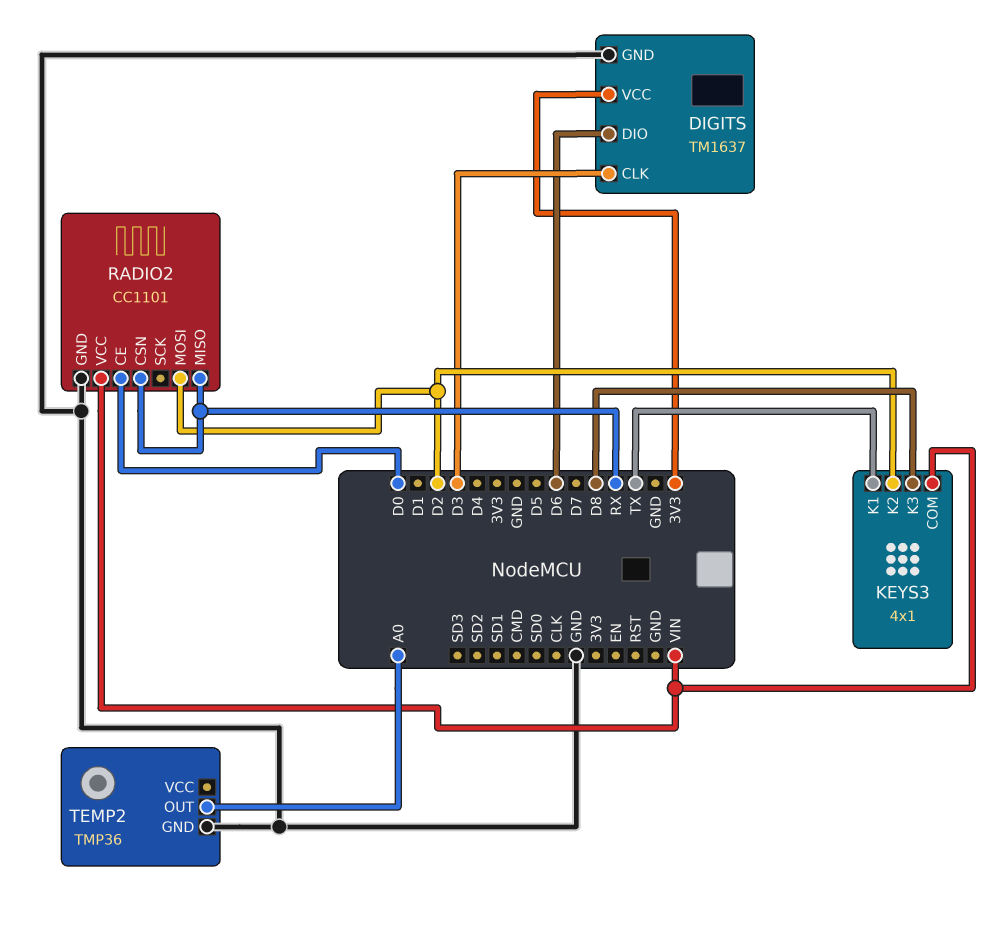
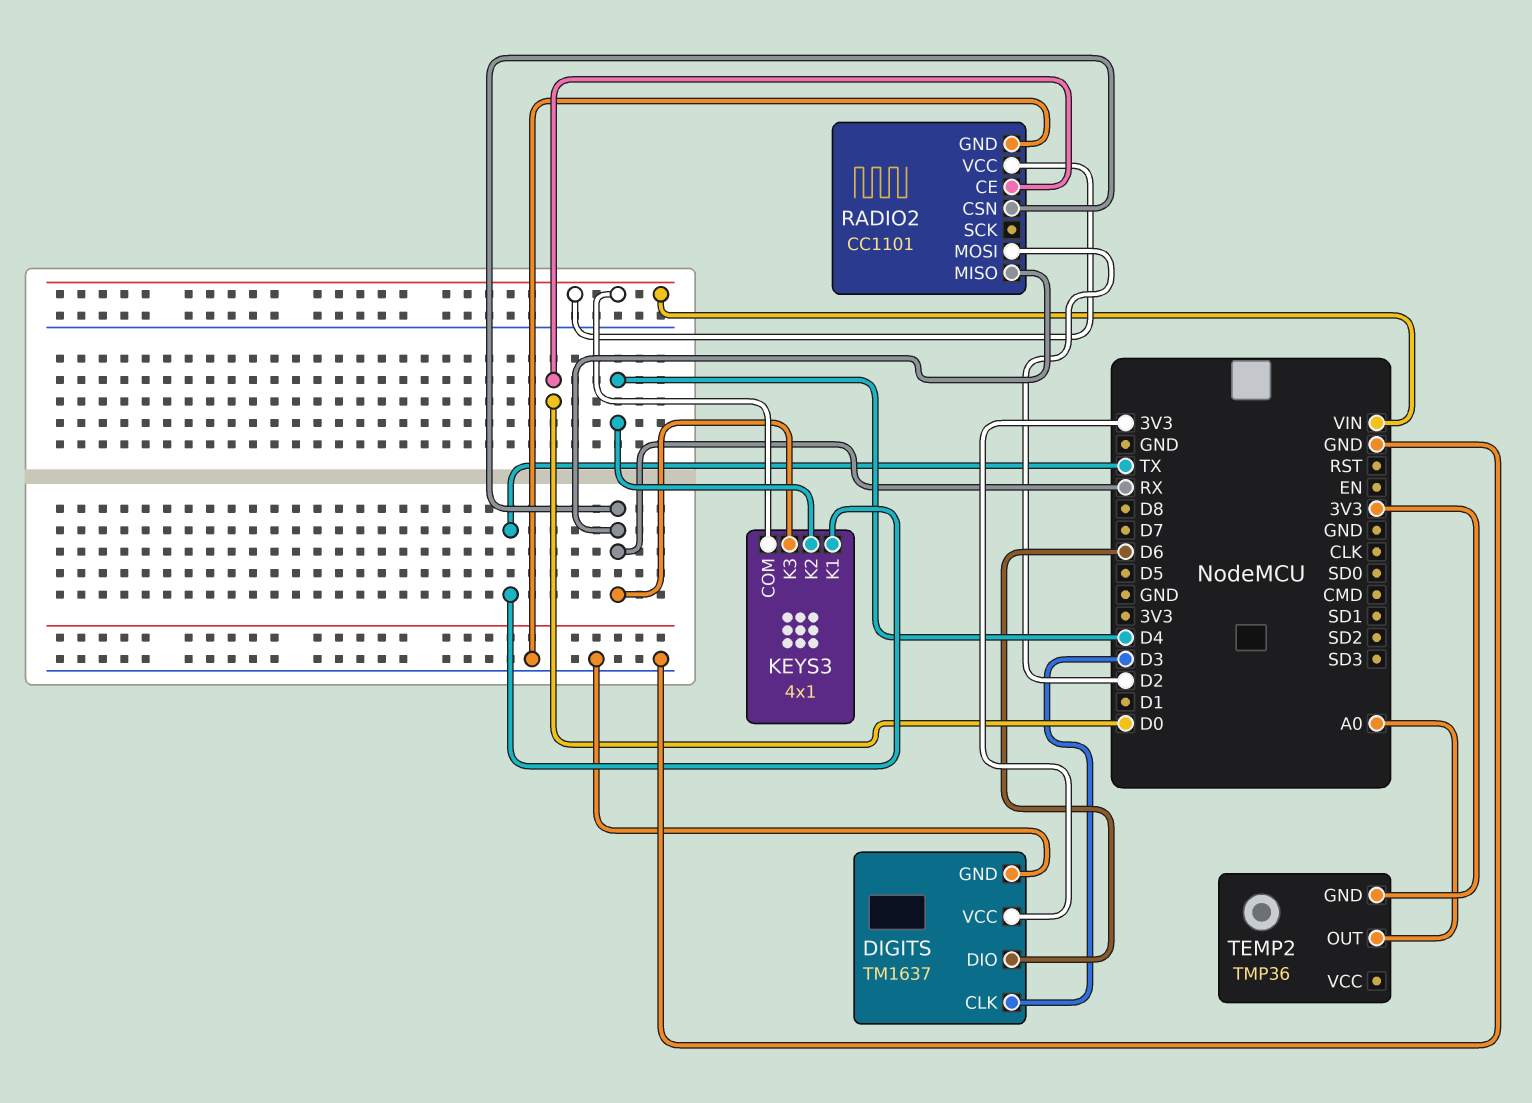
KEYS3 pin K2: D2 -> D4
KEYS3 pin K3: D8 -> RX
TEMP2 pin GND: GND -> 3V3

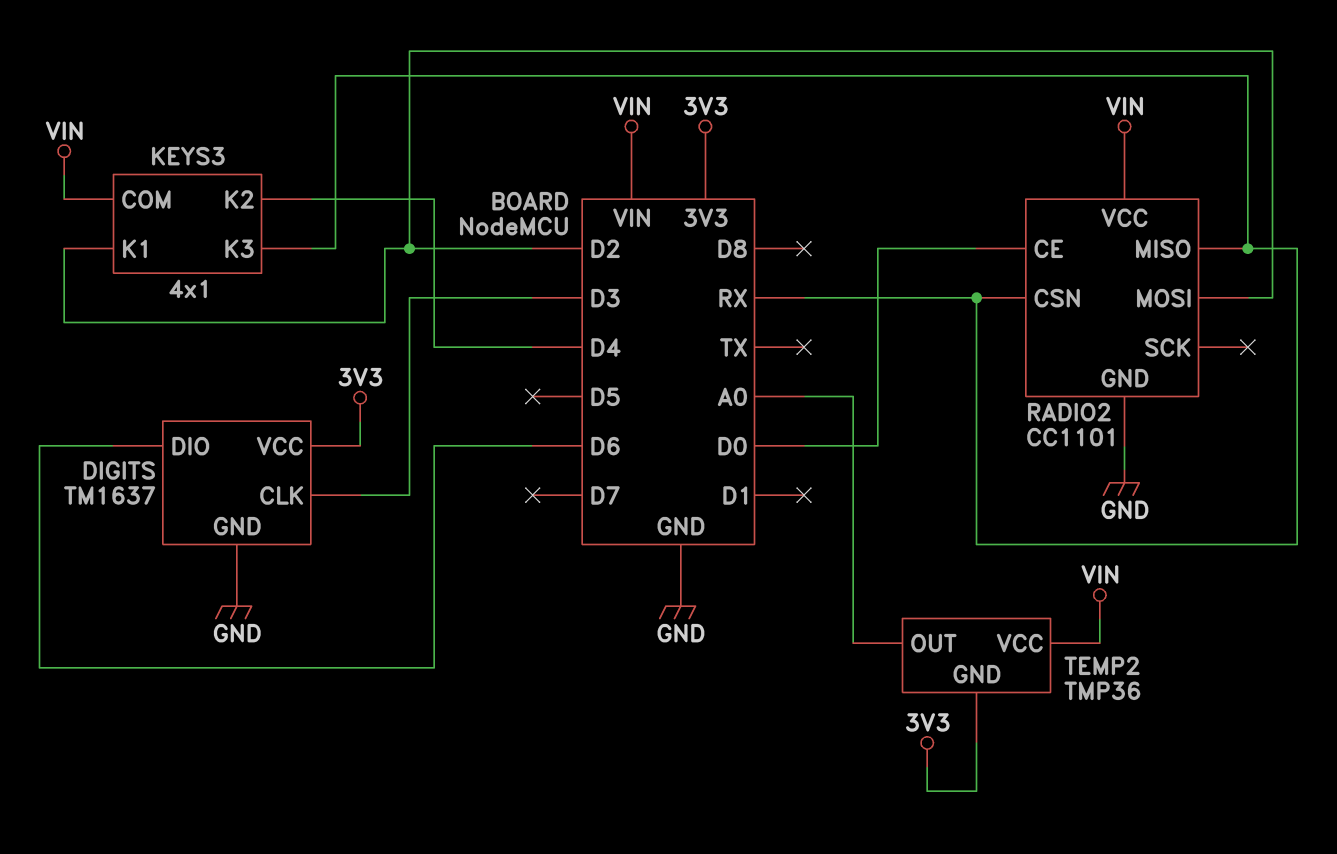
KEYS3 pin K1: TX -> D2
TEMP2 pin VCC: none -> VIN

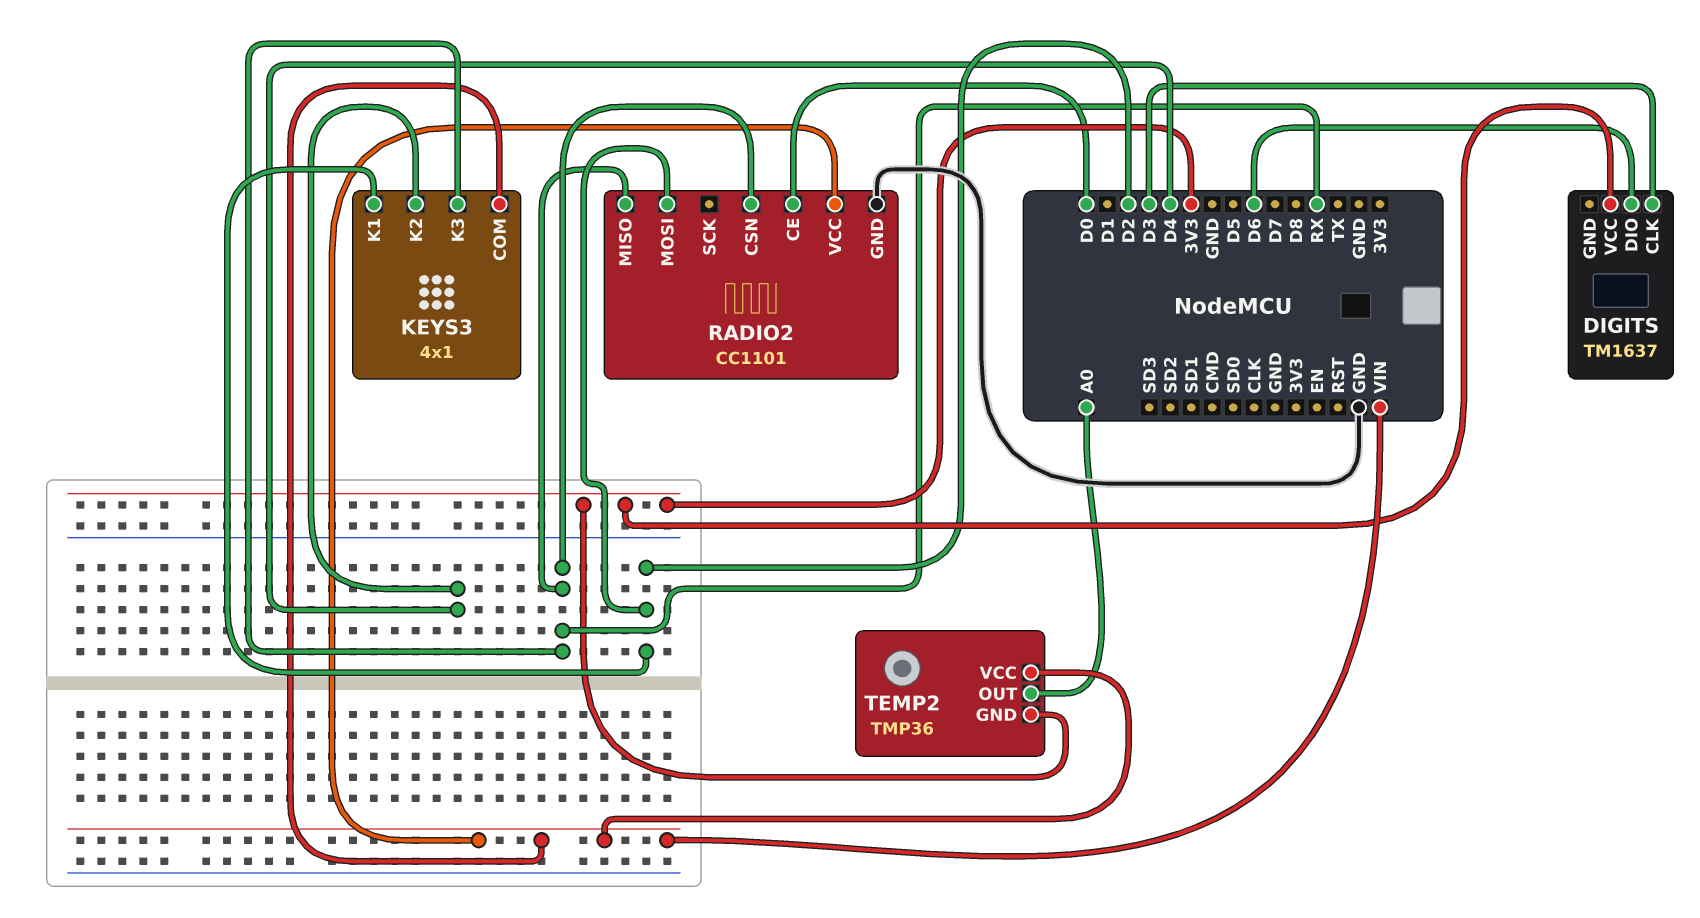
DIGITS pin GND: GND -> none

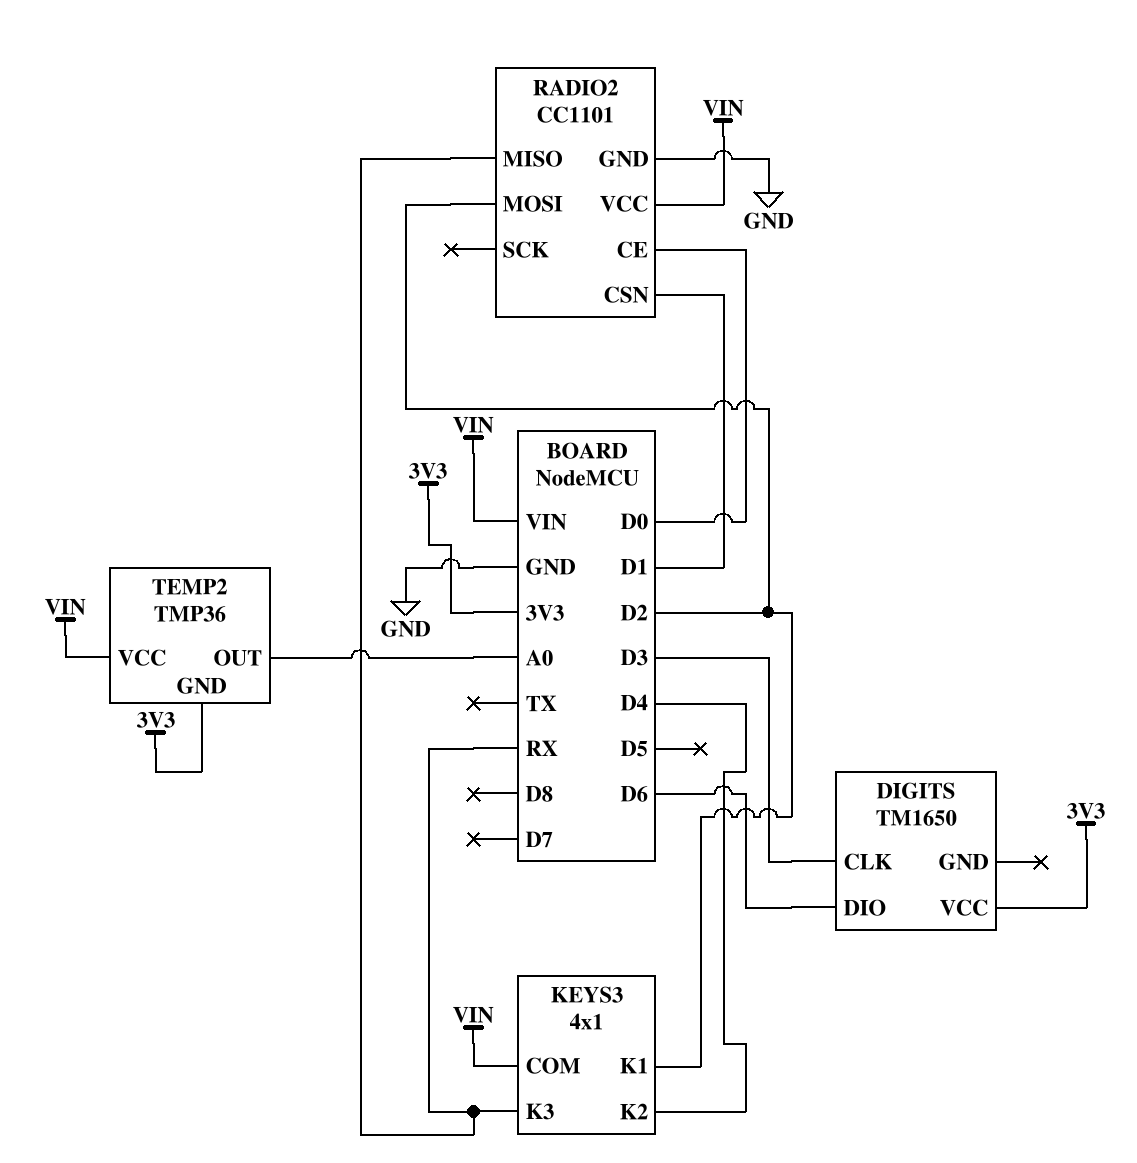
DIGITS: TM1637 -> TM1650
RADIO2 pin CSN: RX -> D1

